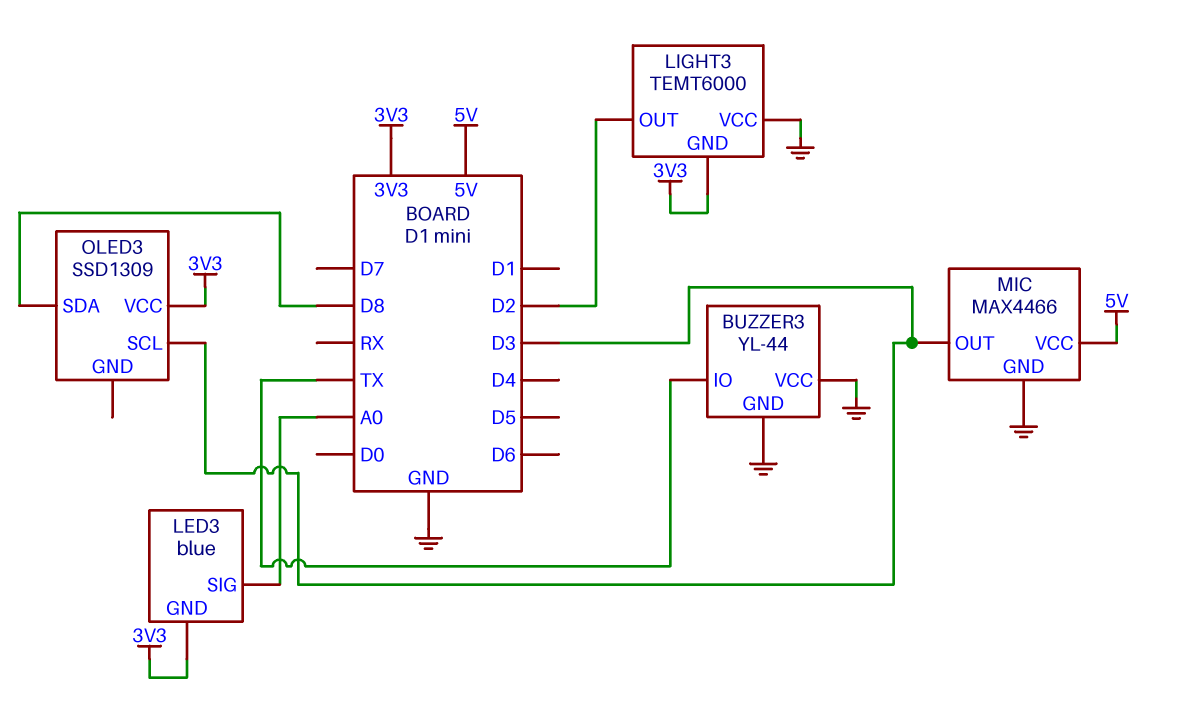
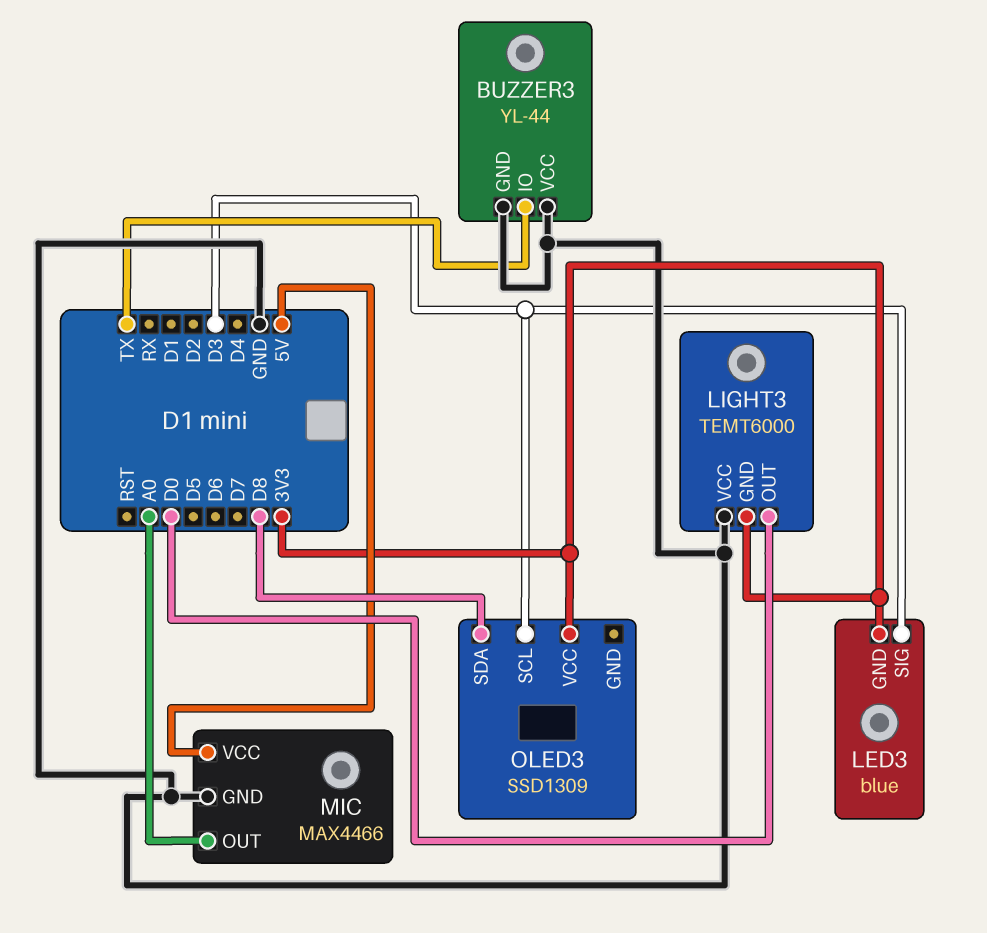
LED3 pin SIG: A0 -> D3
LIGHT3 pin OUT: D2 -> D0
MIC pin OUT: D3 -> A0

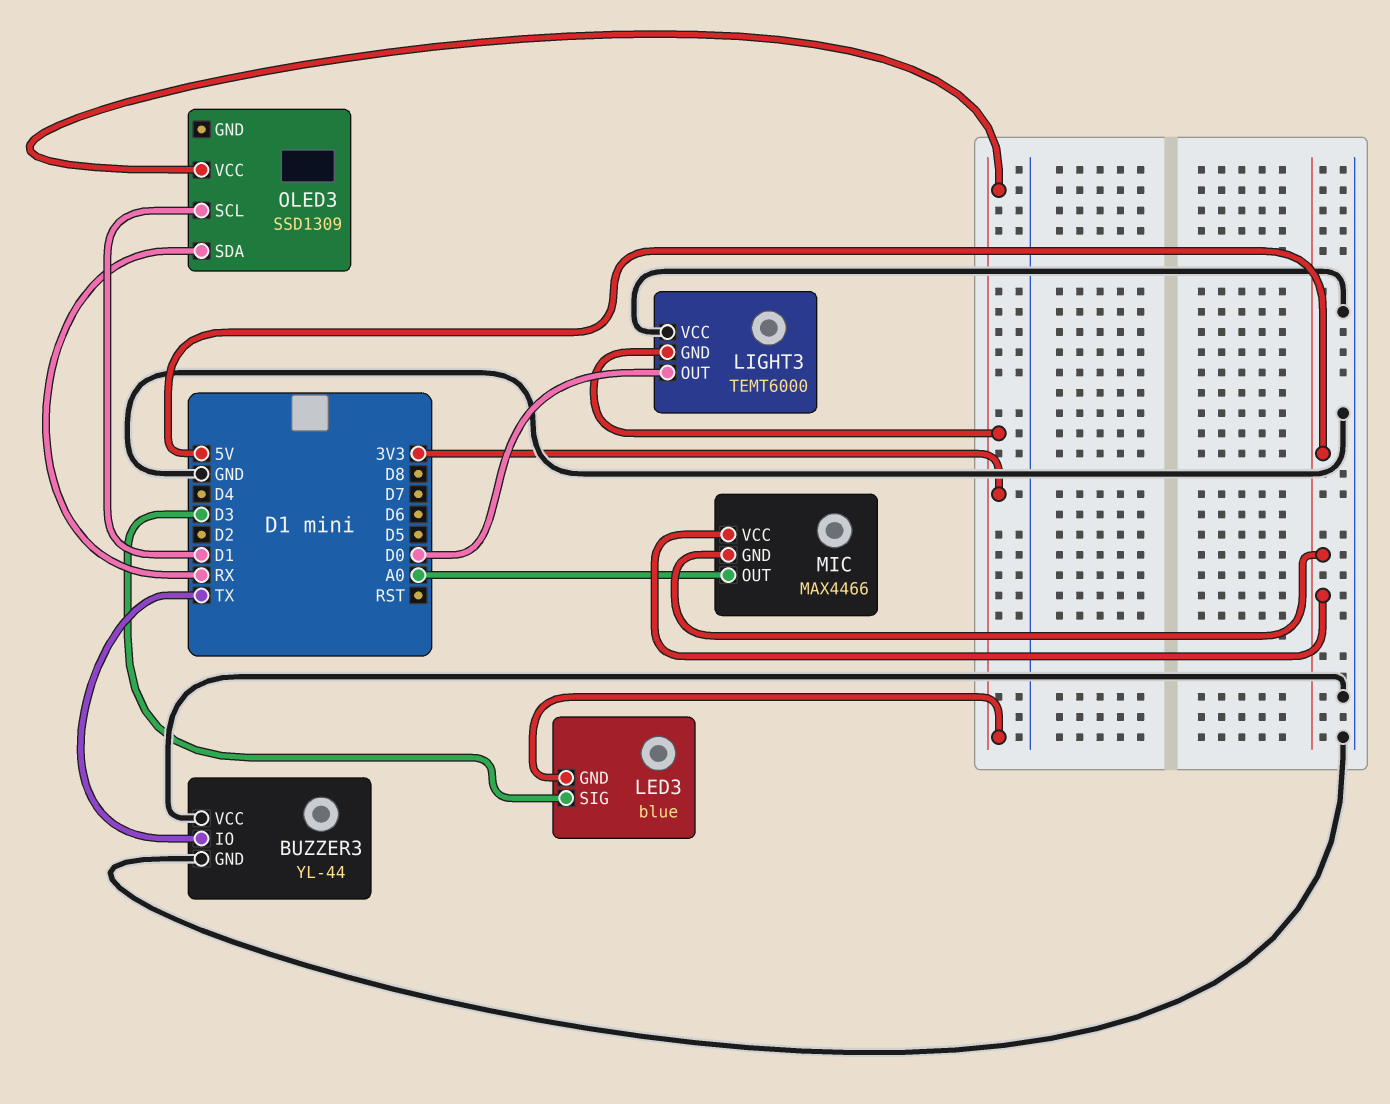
MIC pin GND: GND -> 5V
OLED3 pin SCL: D3 -> D1
OLED3 pin SDA: D8 -> RX

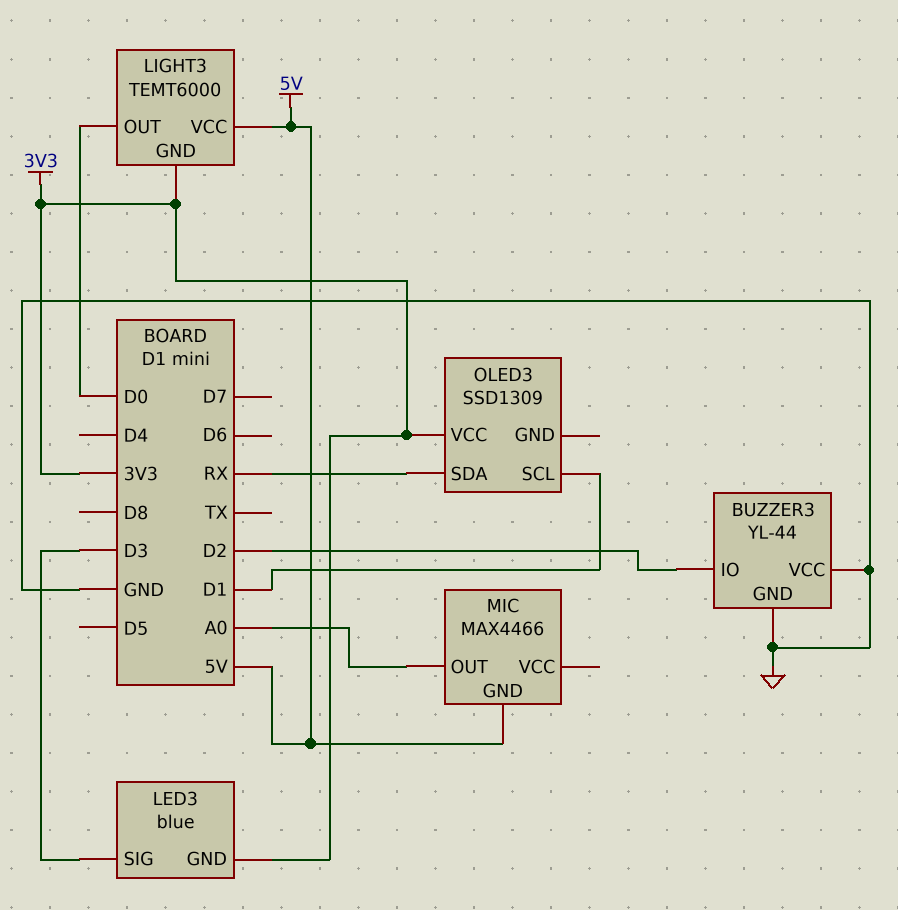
BUZZER3 pin IO: TX -> D2
LIGHT3 pin VCC: GND -> 5V
MIC pin VCC: 5V -> none

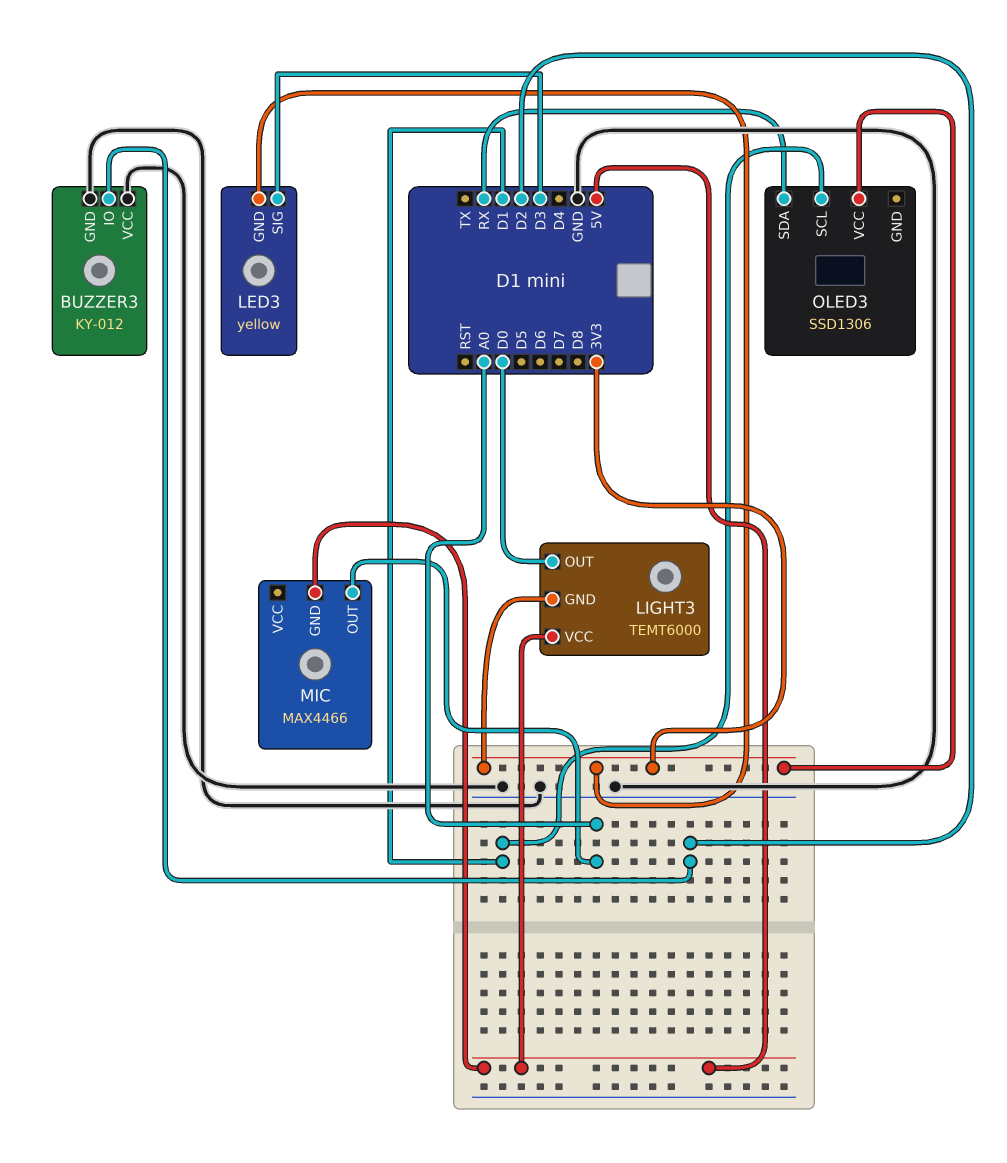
BUZZER3: YL-44 -> KY-012
LED3: blue -> yellow
OLED3: SSD1309 -> SSD1306

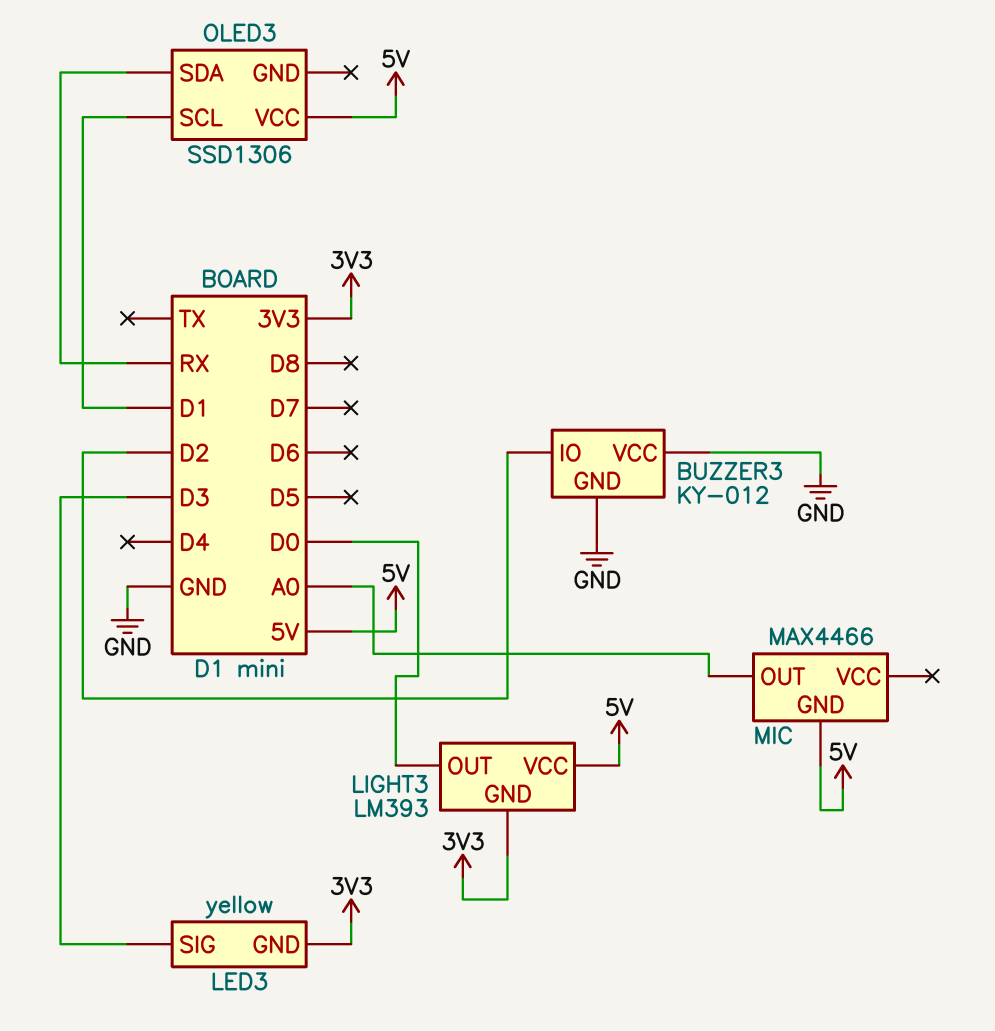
LIGHT3: TEMT6000 -> LM393
OLED3 pin VCC: 3V3 -> 5V

